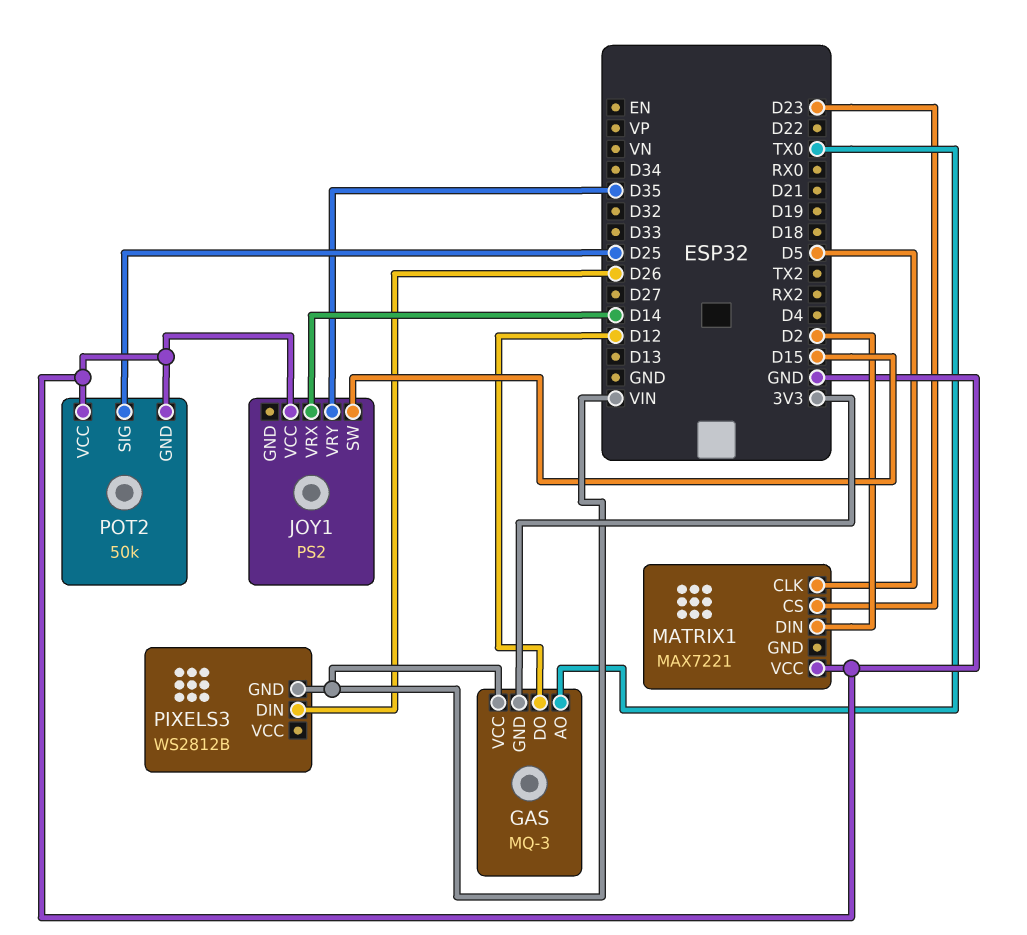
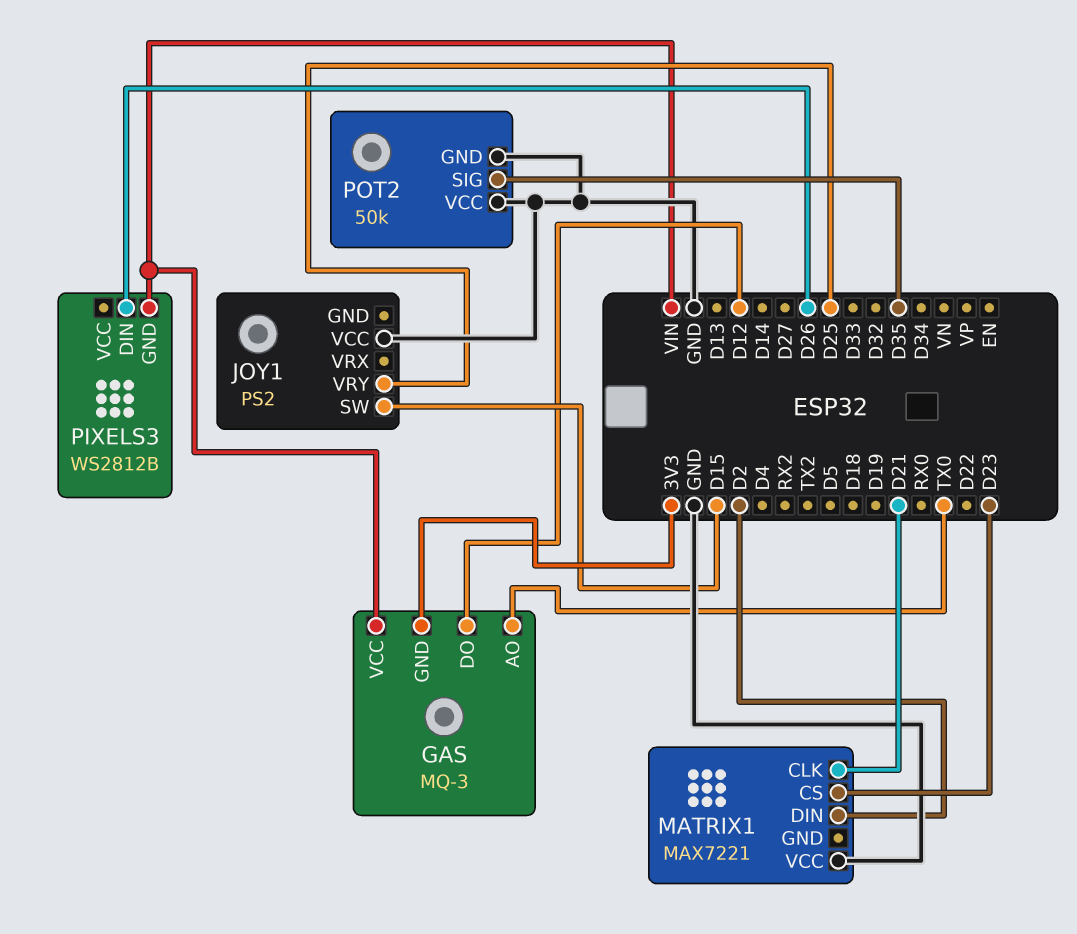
JOY1 pin VRX: D14 -> none
JOY1 pin VRY: D35 -> D25
MATRIX1 pin CLK: D5 -> D21
POT2 pin SIG: D25 -> D35

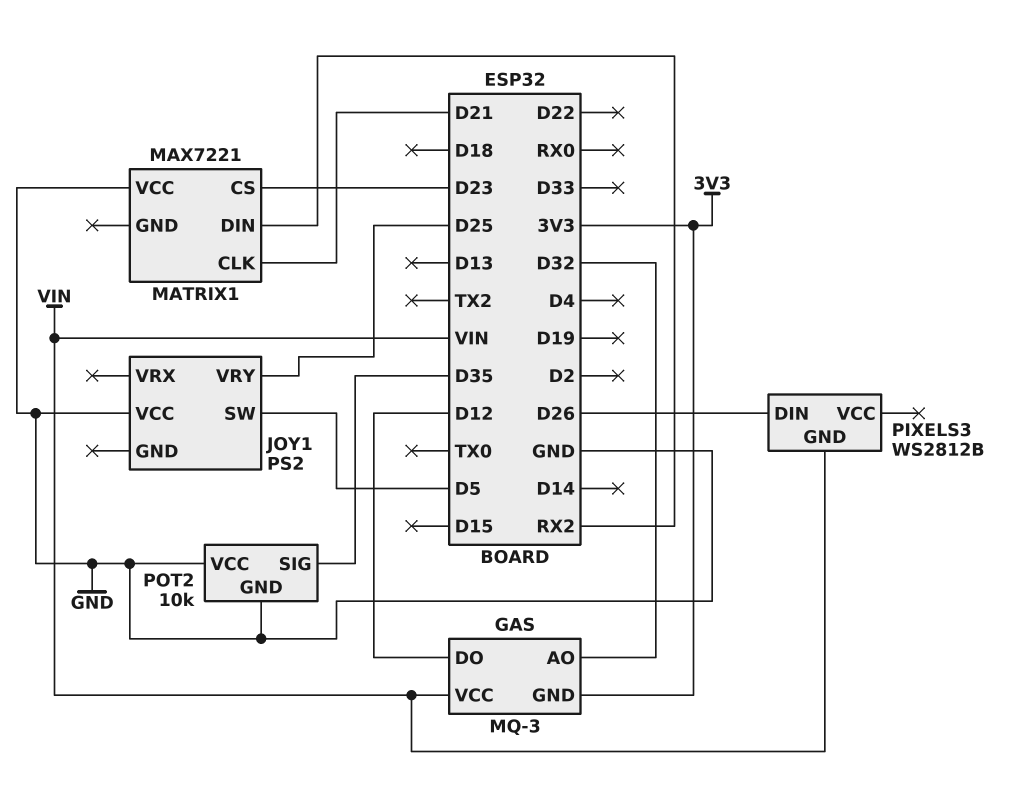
GAS pin AO: TX0 -> D32
JOY1 pin SW: D15 -> D5
MATRIX1 pin DIN: D2 -> RX2
POT2: 50k -> 10k

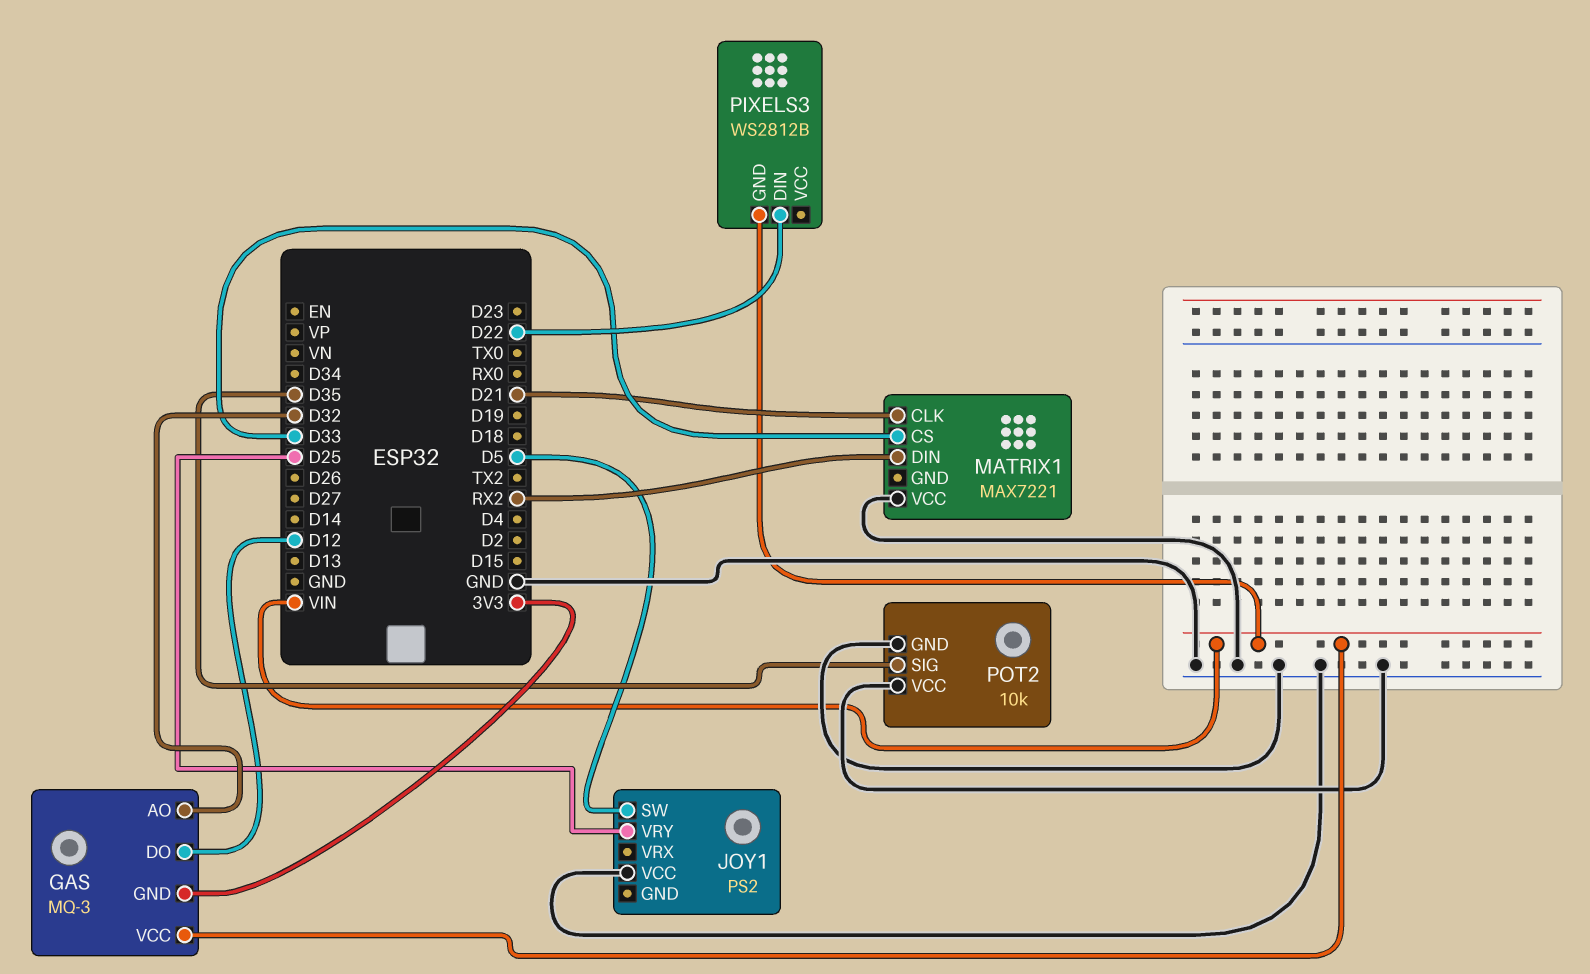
MATRIX1 pin CS: D23 -> D33
PIXELS3 pin DIN: D26 -> D22

